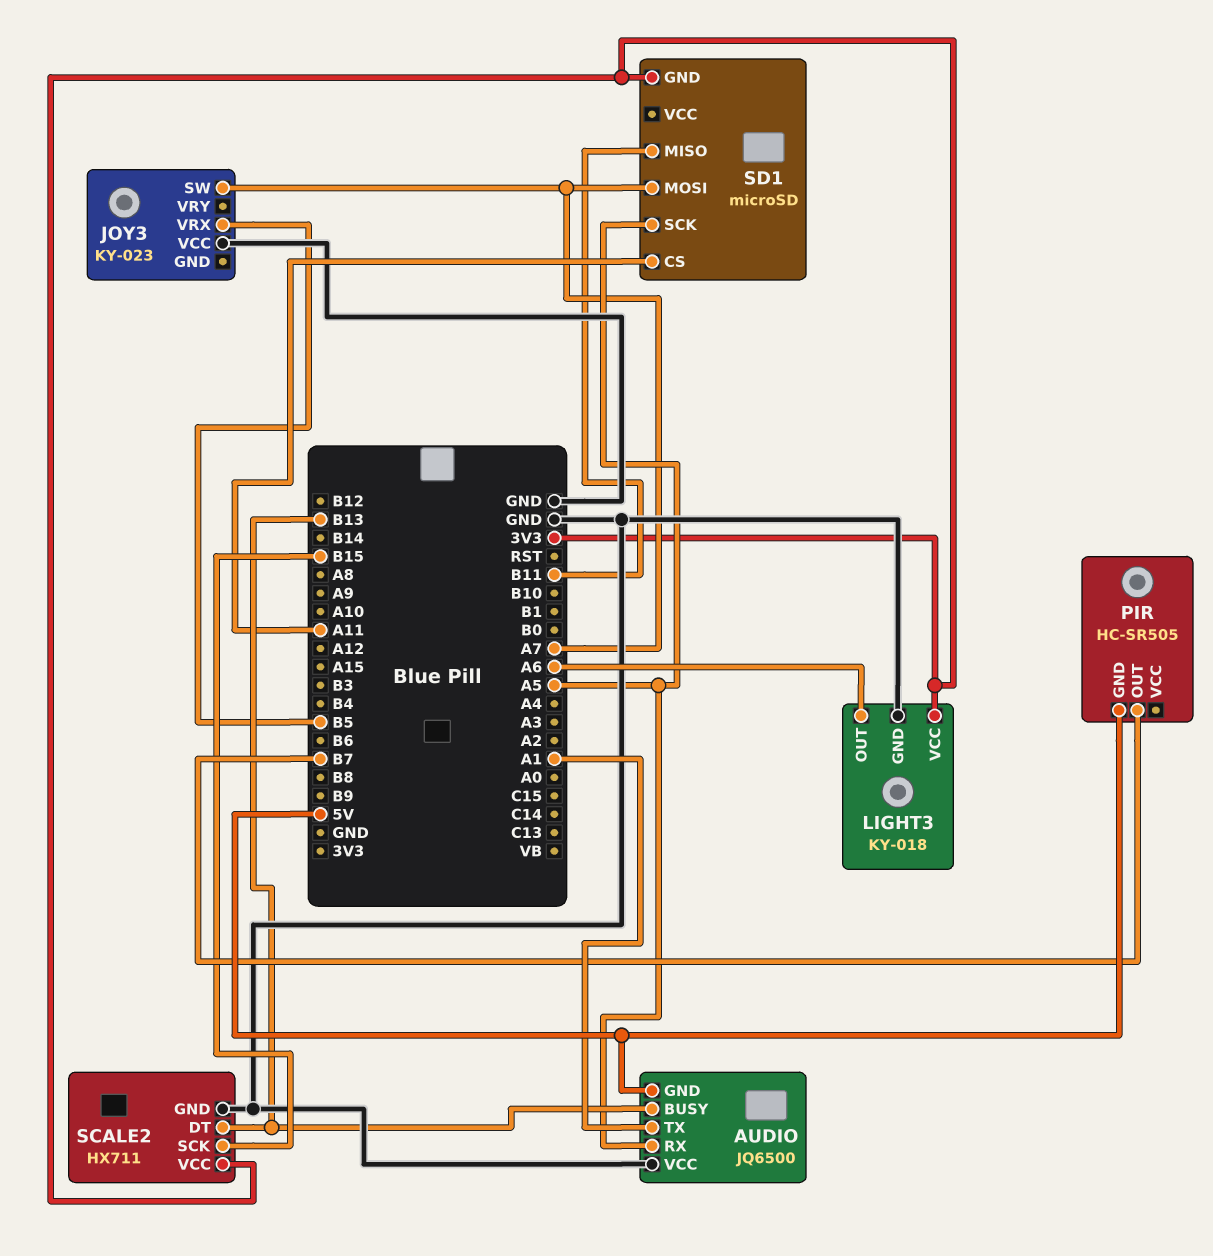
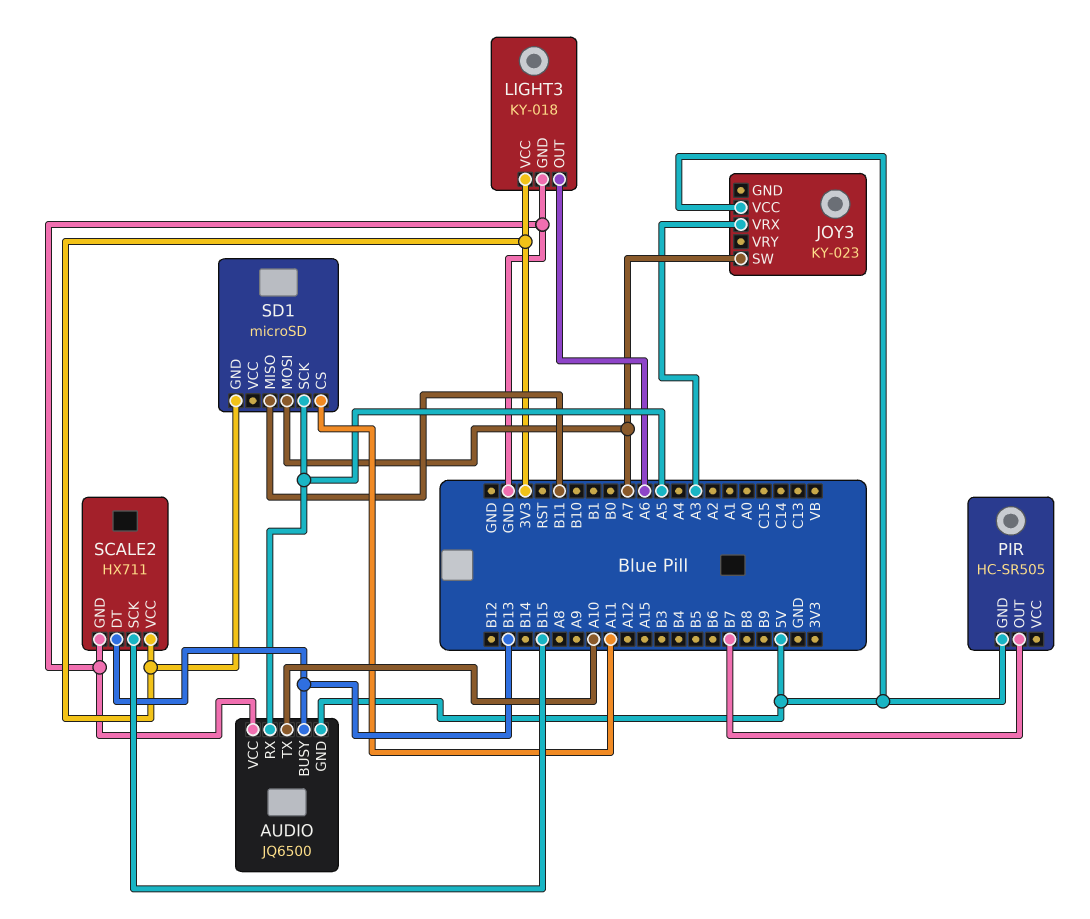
AUDIO pin TX: A1 -> A10
JOY3 pin VCC: GND -> 5V
JOY3 pin VRX: B5 -> A3

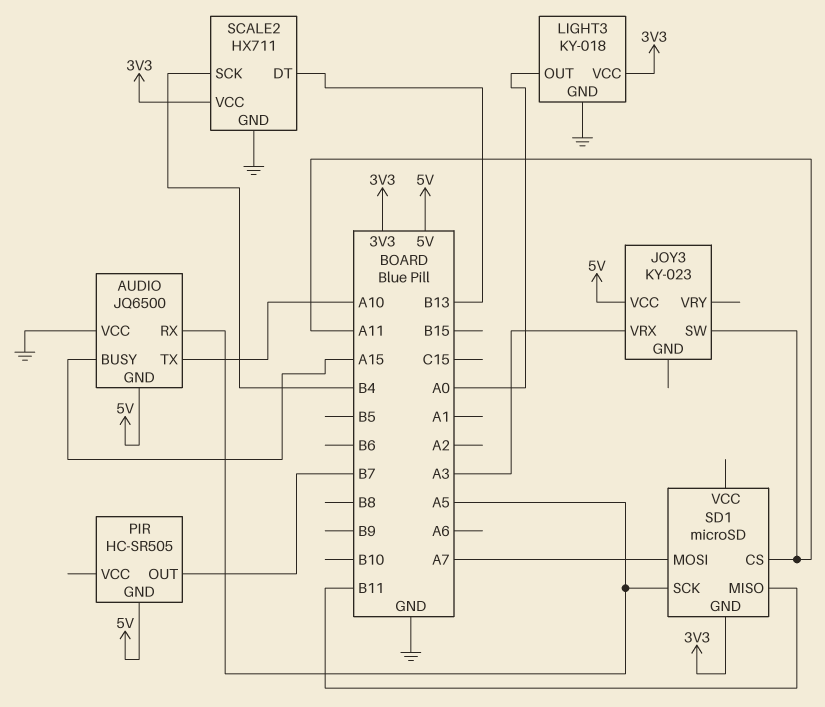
AUDIO pin BUSY: B13 -> A15
JOY3 pin SW: A7 -> A11
LIGHT3 pin OUT: A6 -> A0
SCALE2 pin SCK: B15 -> B4

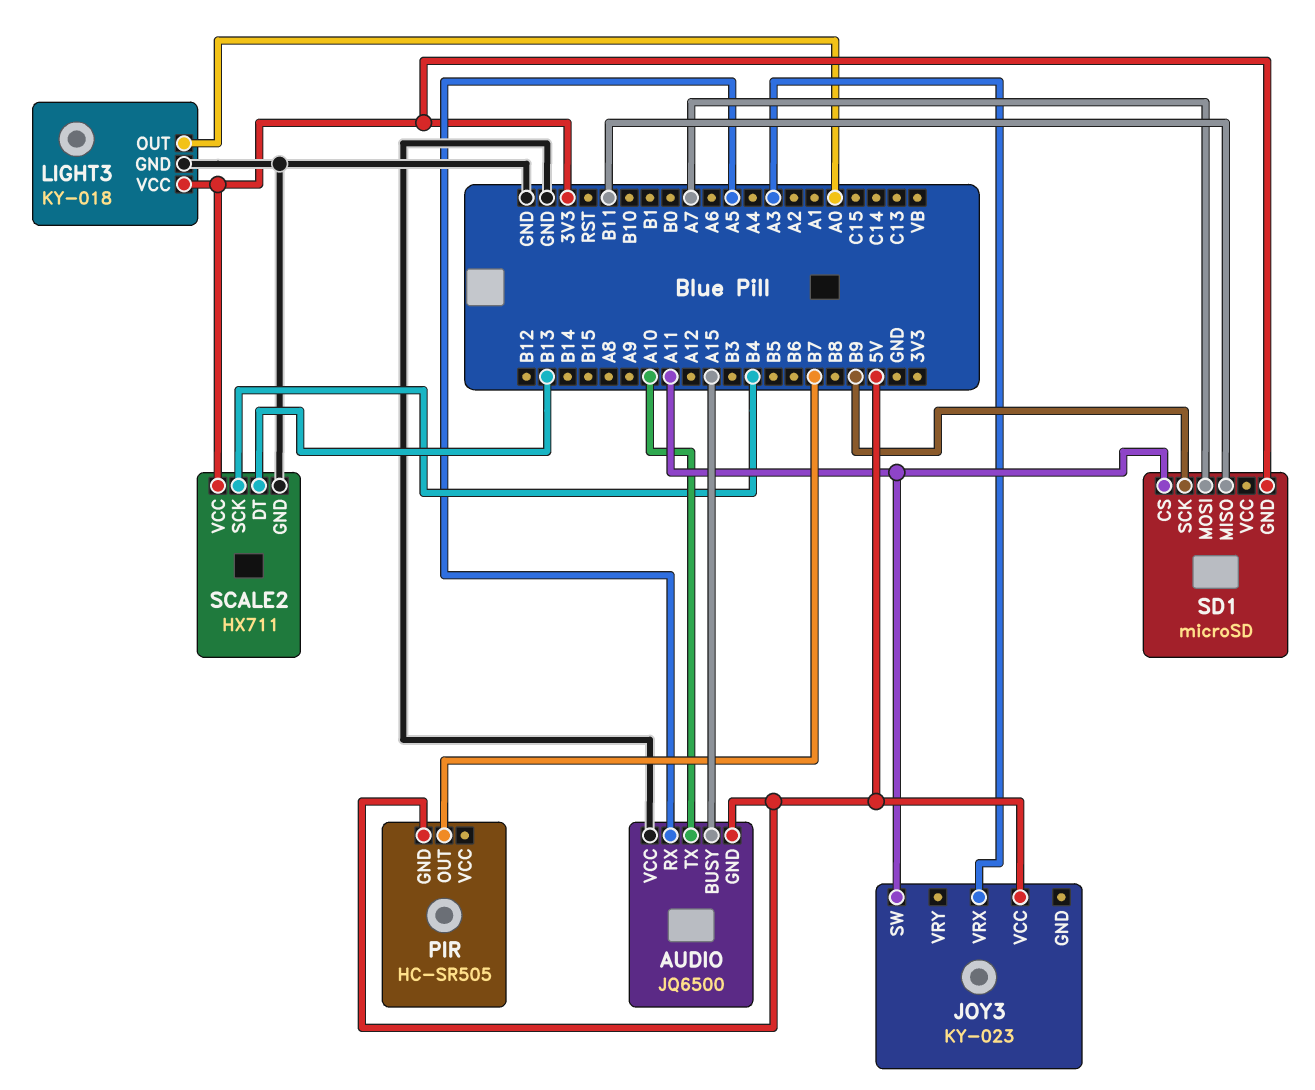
SD1 pin SCK: A5 -> B9

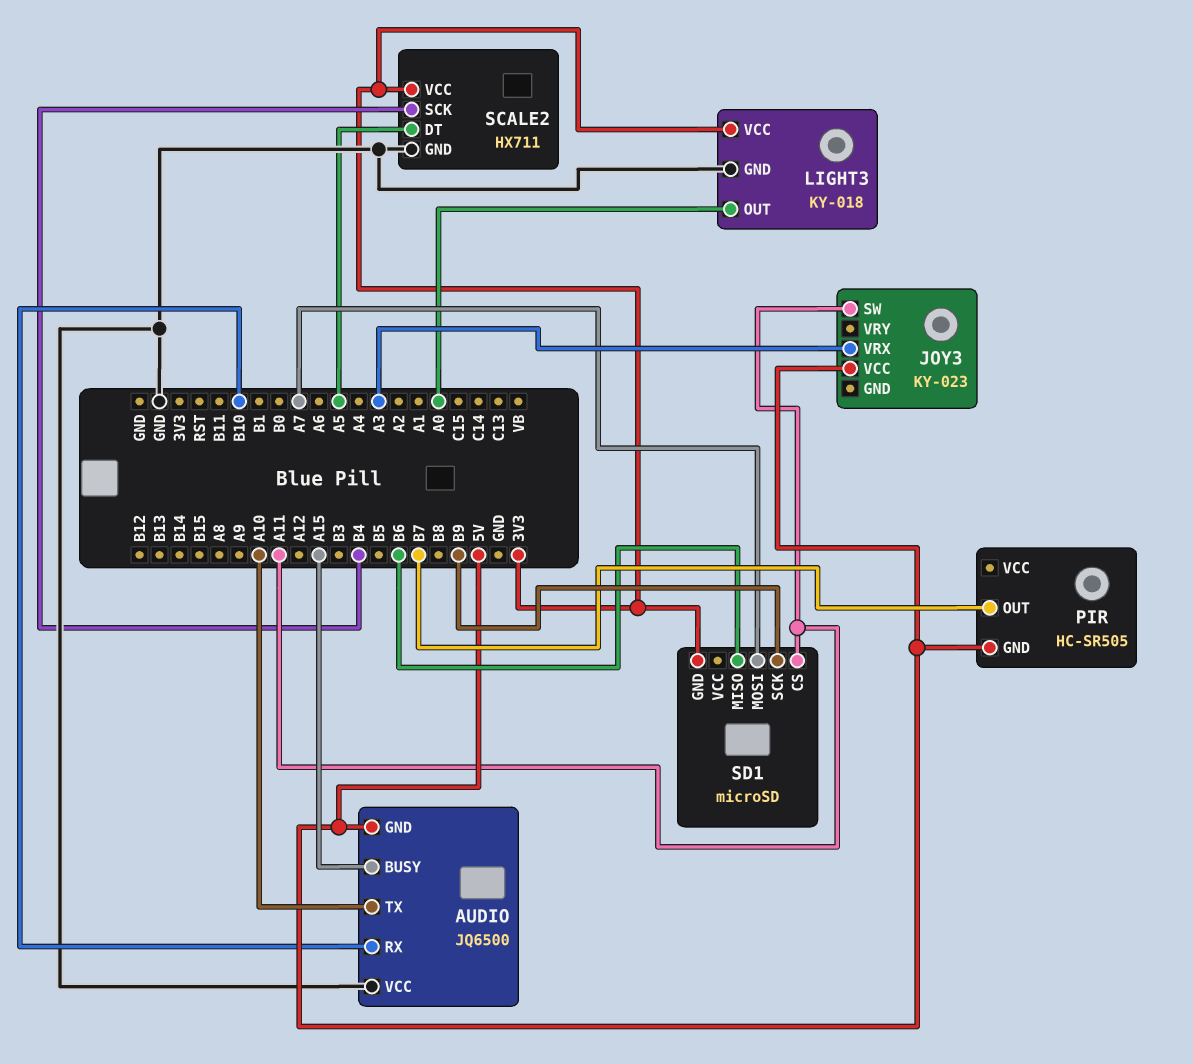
AUDIO pin RX: A5 -> B10
SCALE2 pin DT: B13 -> A5
SD1 pin MISO: B11 -> B6

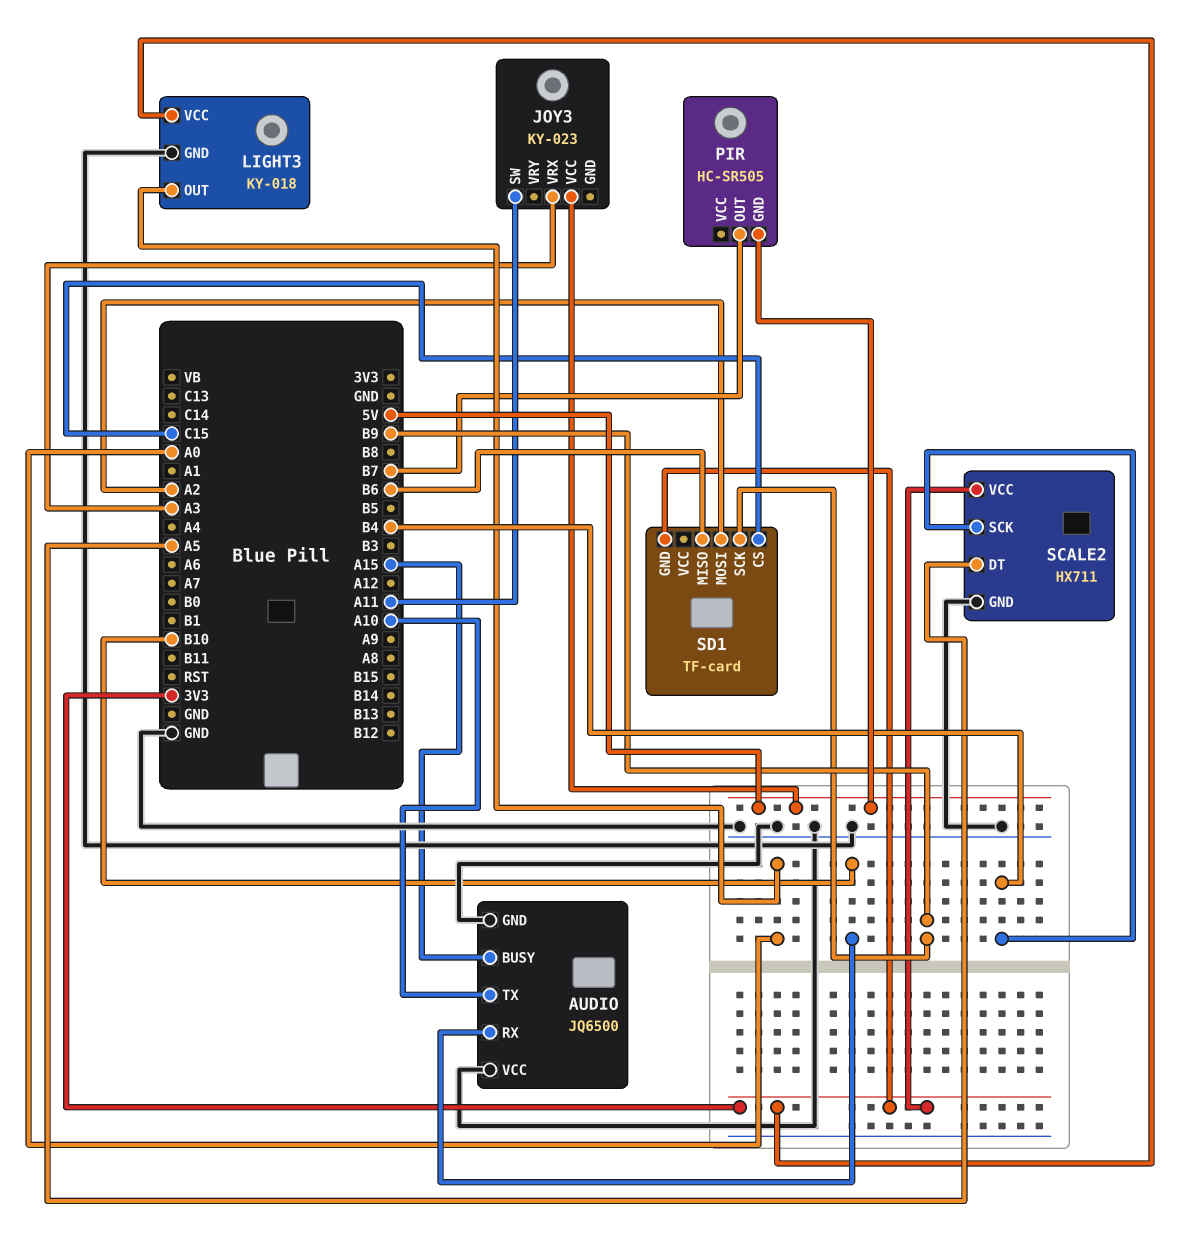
AUDIO pin GND: 5V -> GND
SD1: microSD -> TF-card
SD1 pin CS: A11 -> C15
SD1 pin MOSI: A7 -> A2

